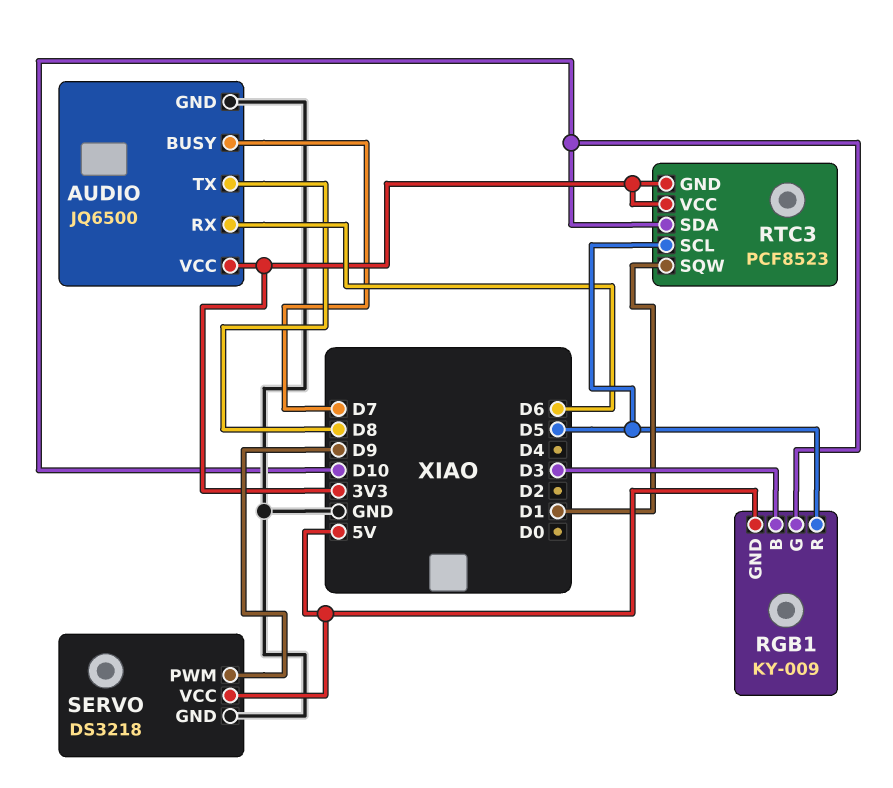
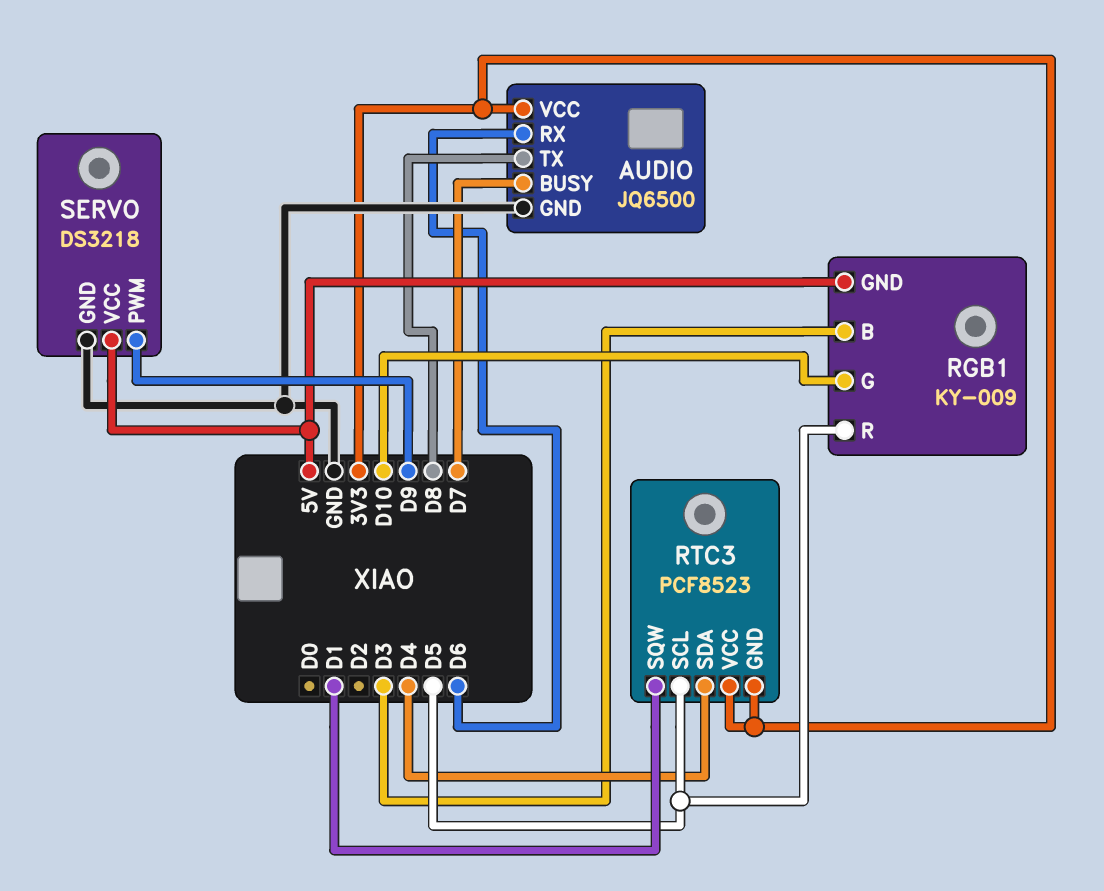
RTC3 pin SDA: D10 -> D4

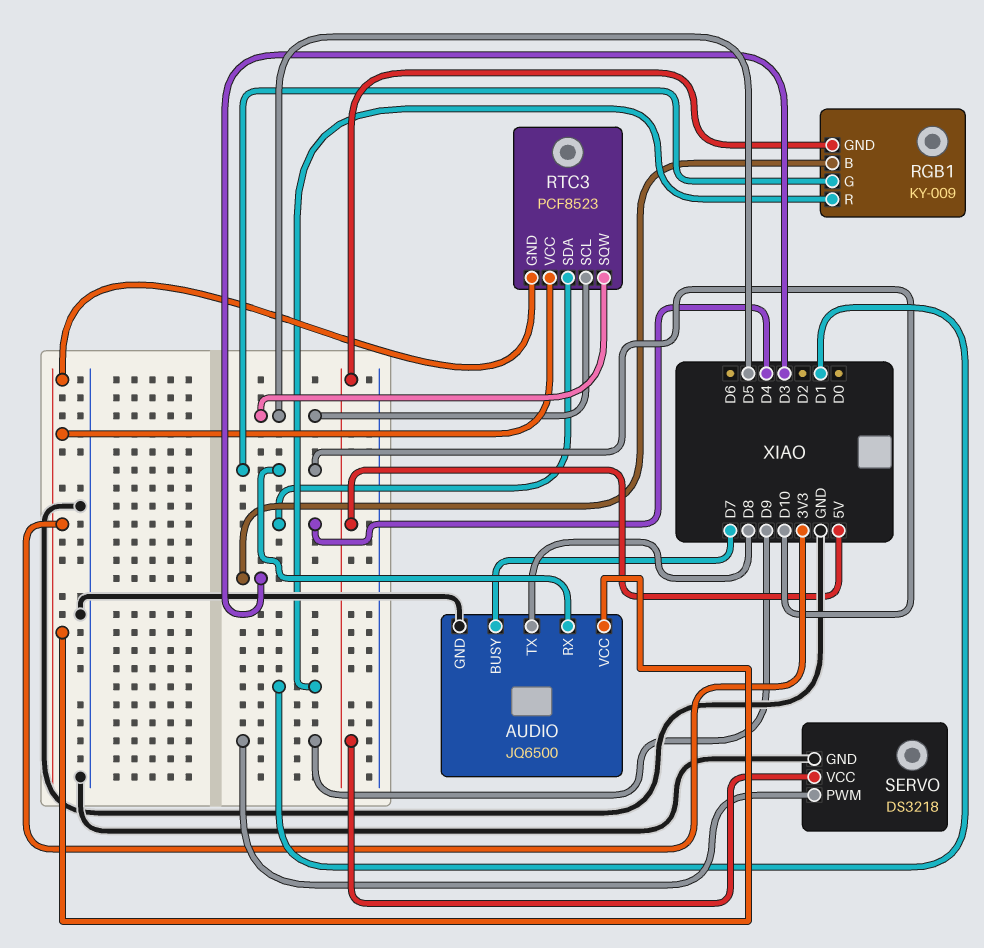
AUDIO pin RX: D6 -> D10
RGB1 pin R: D5 -> D1
RTC3 pin SQW: D1 -> D5

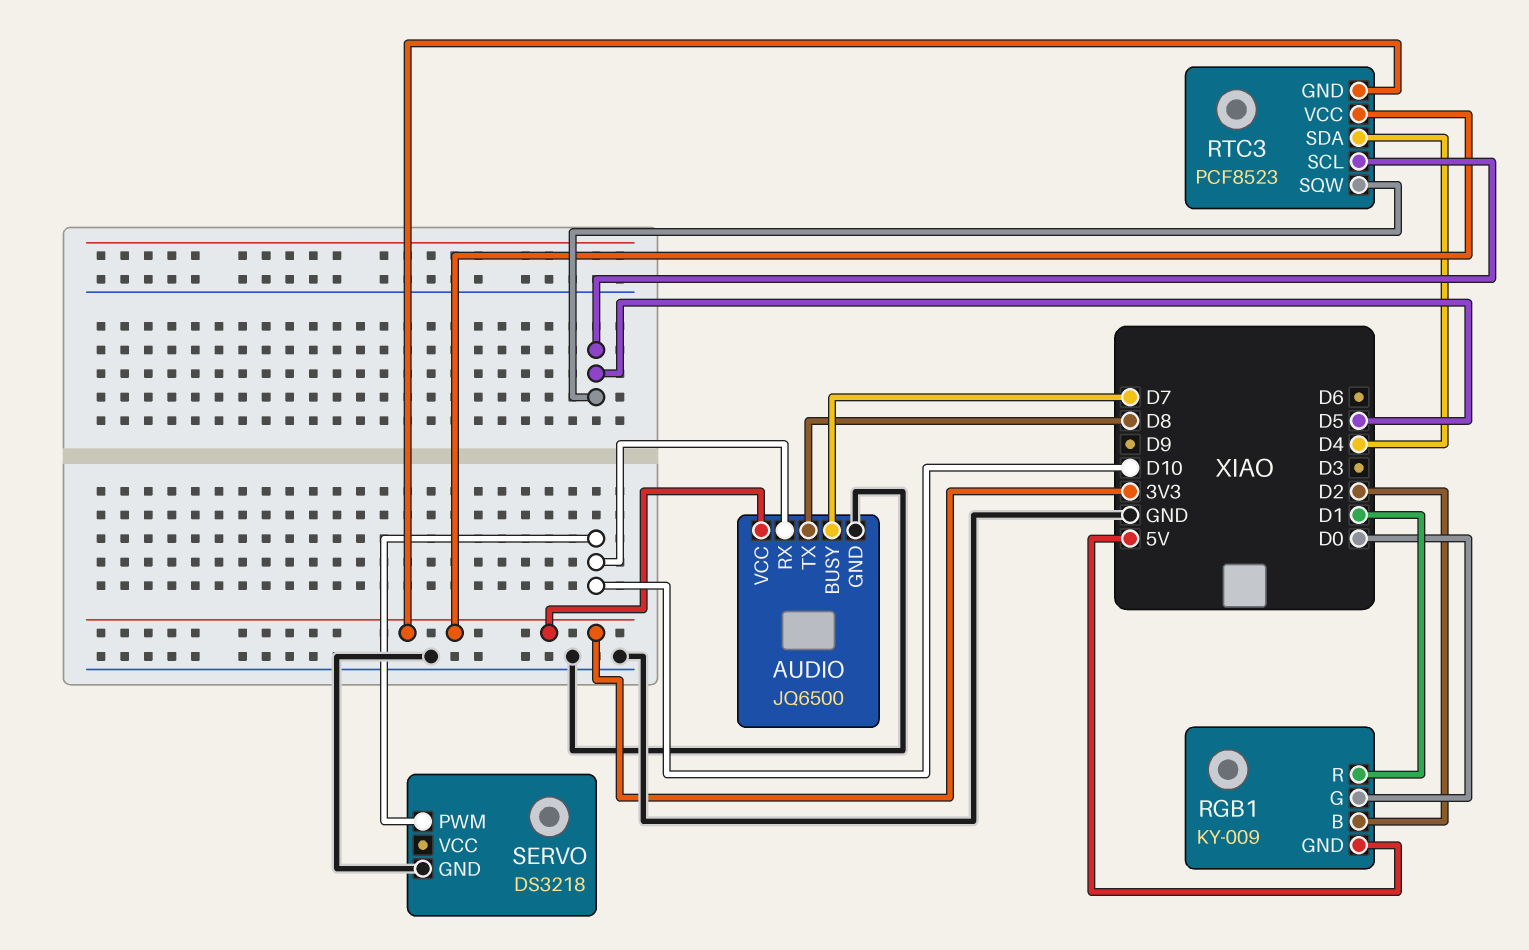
RGB1 pin B: D3 -> D2
RGB1 pin G: D10 -> D0
SERVO pin PWM: D9 -> D10
SERVO pin VCC: 5V -> none

